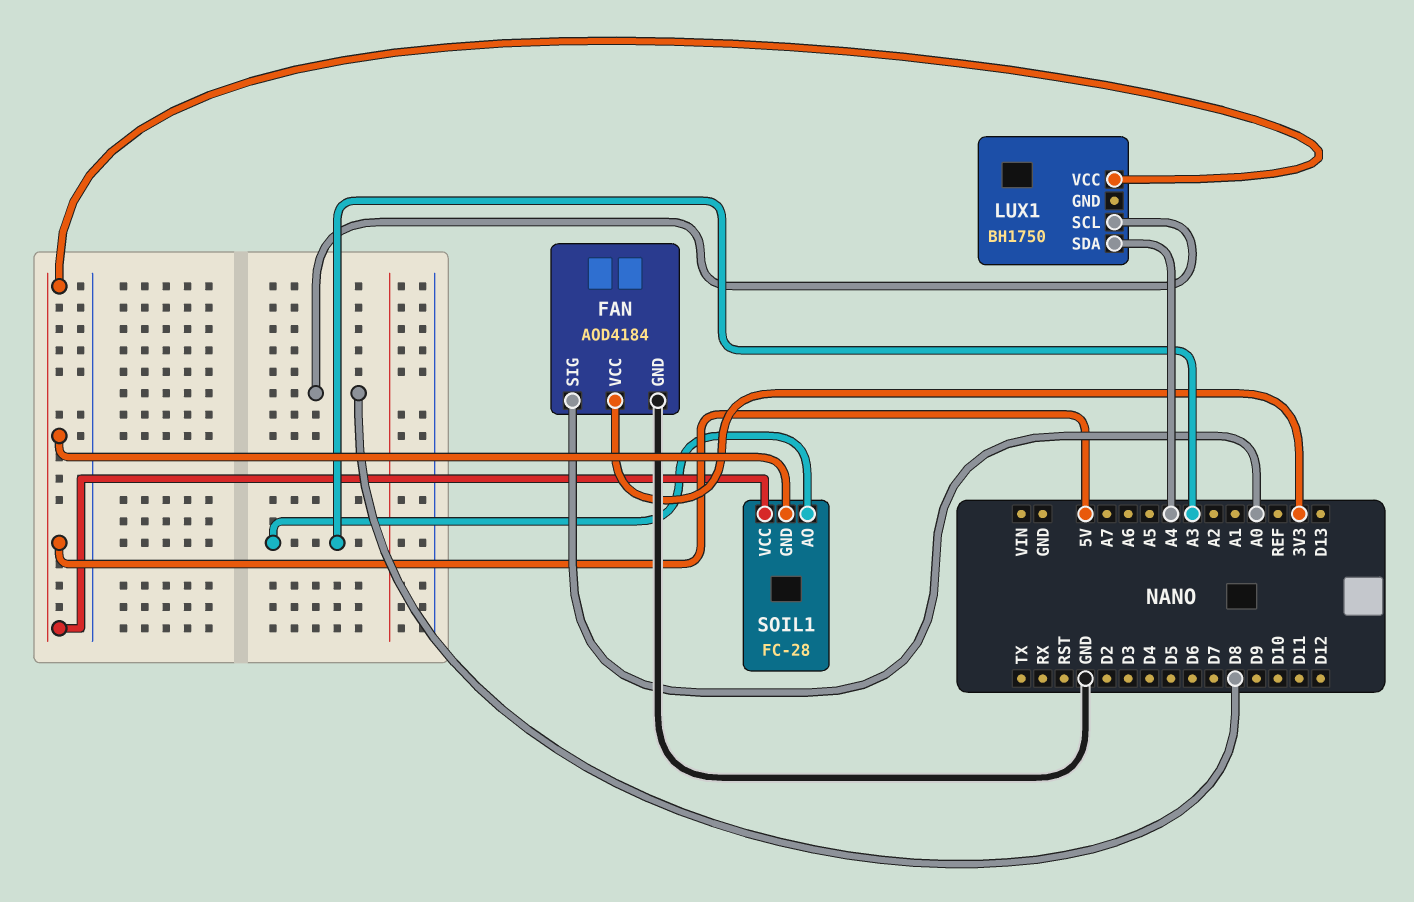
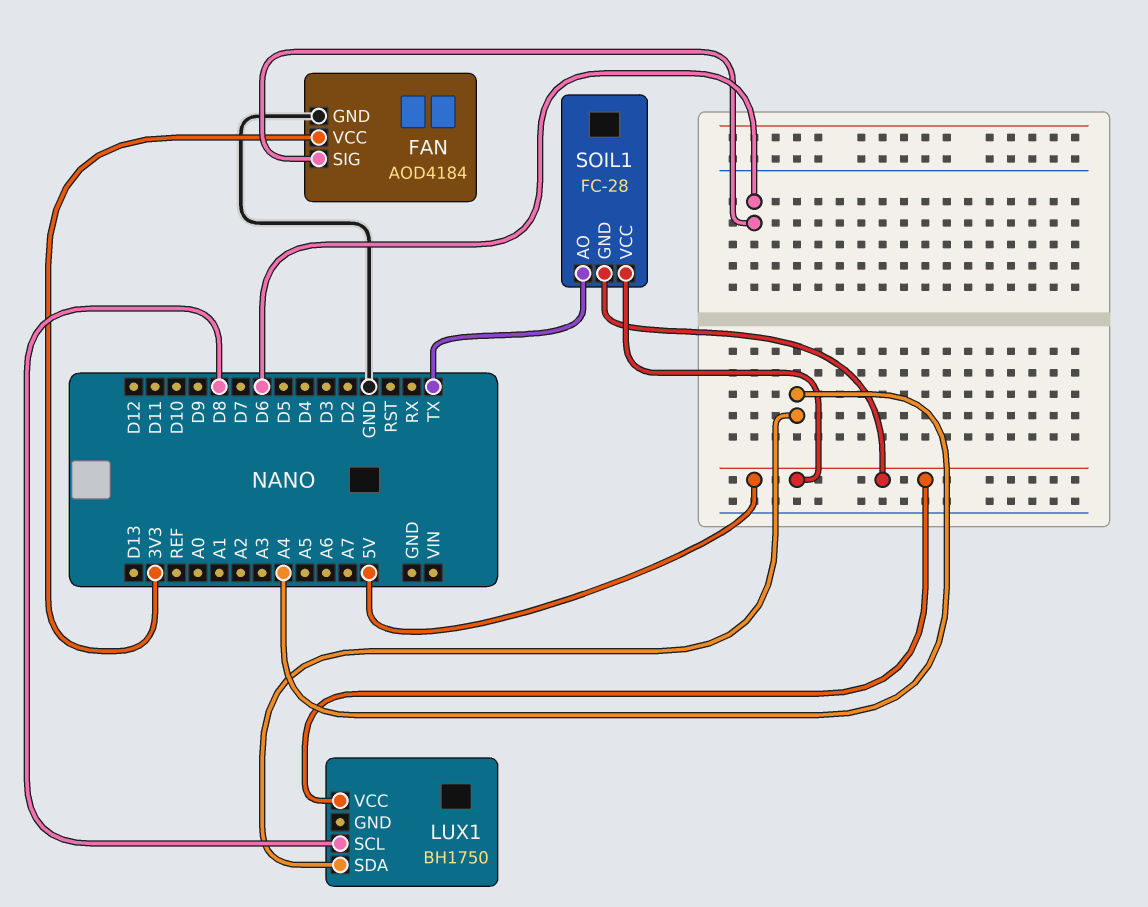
FAN pin SIG: A0 -> D6
SOIL1 pin AO: A3 -> TX

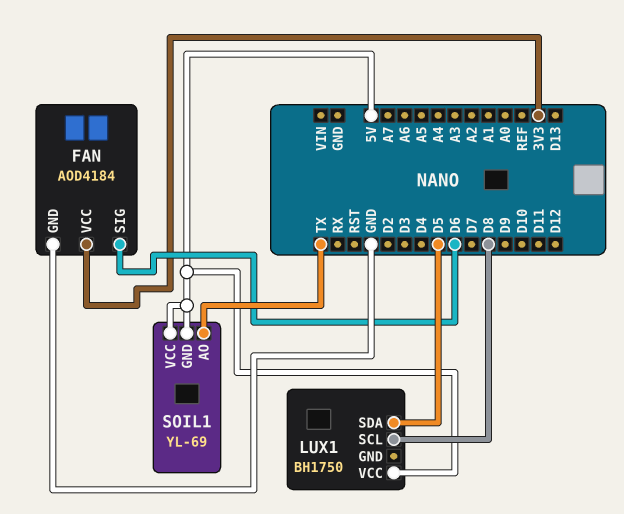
LUX1 pin SDA: A4 -> D5
SOIL1: FC-28 -> YL-69

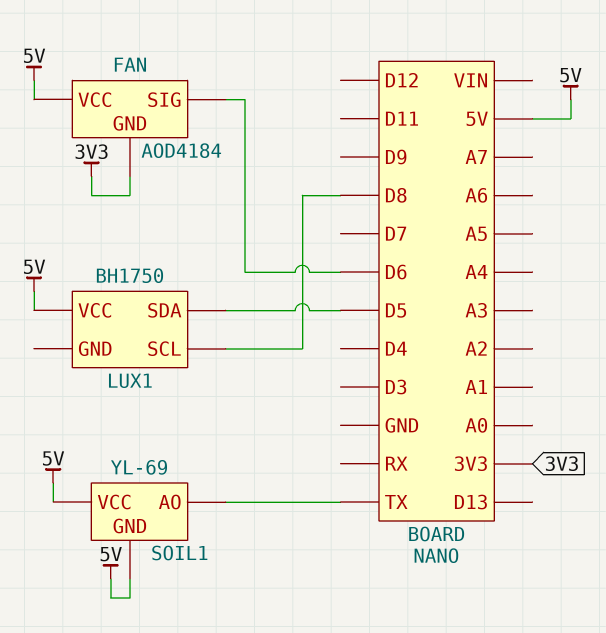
FAN pin GND: GND -> 3V3
FAN pin VCC: 3V3 -> 5V

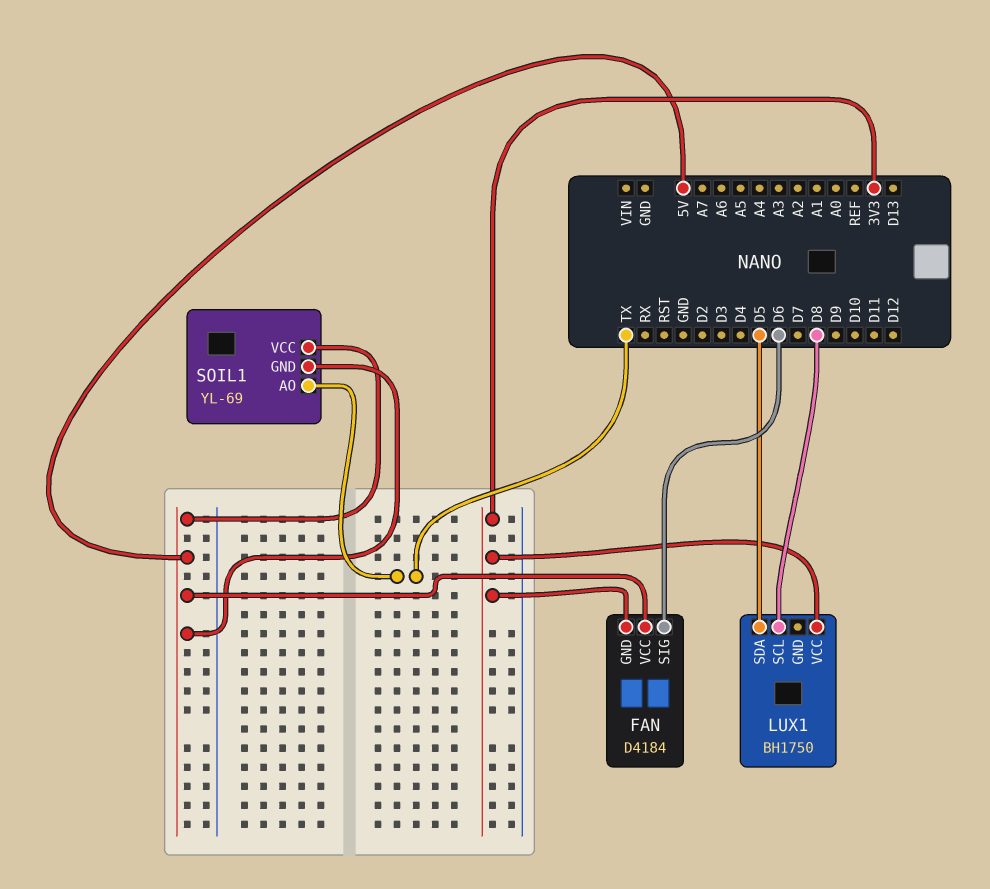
FAN: AOD4184 -> D4184
LUX1 pin VCC: 5V -> 3V3

